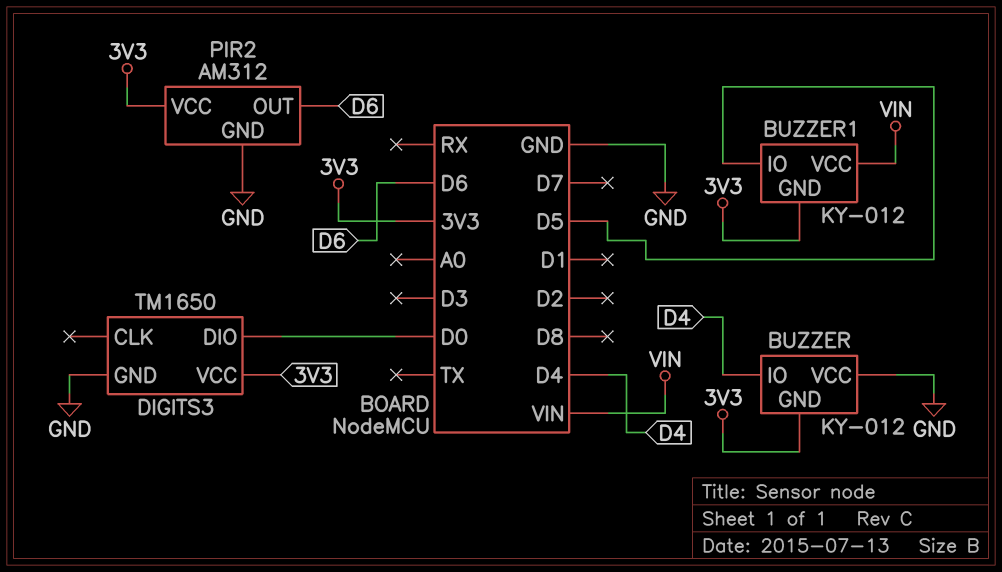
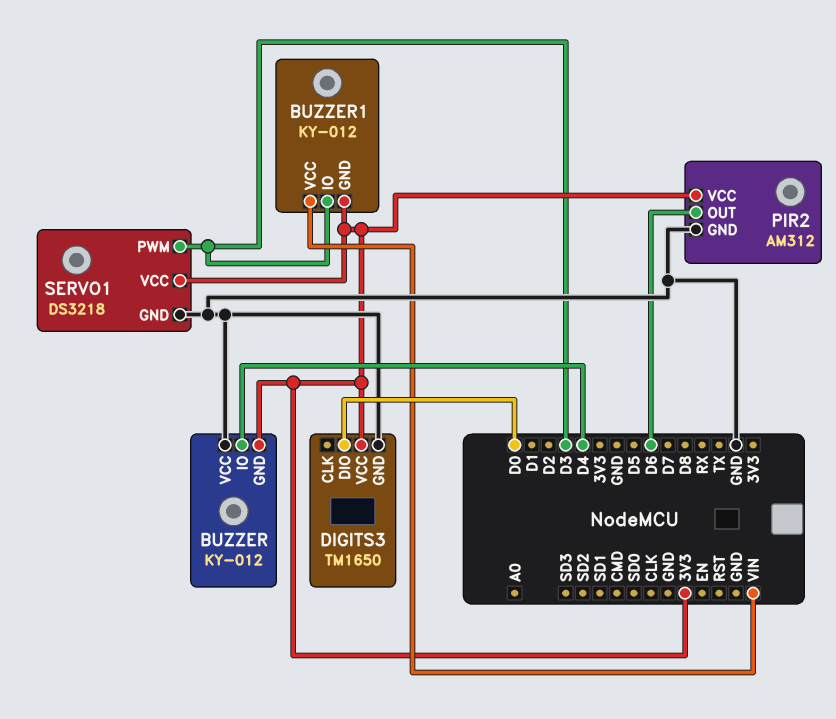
BUZZER1 pin IO: D5 -> D3
SERVO1: none -> DS3218
SERVO1 pin GND: none -> GND
SERVO1 pin PWM: none -> D3
SERVO1 pin VCC: none -> 3V3

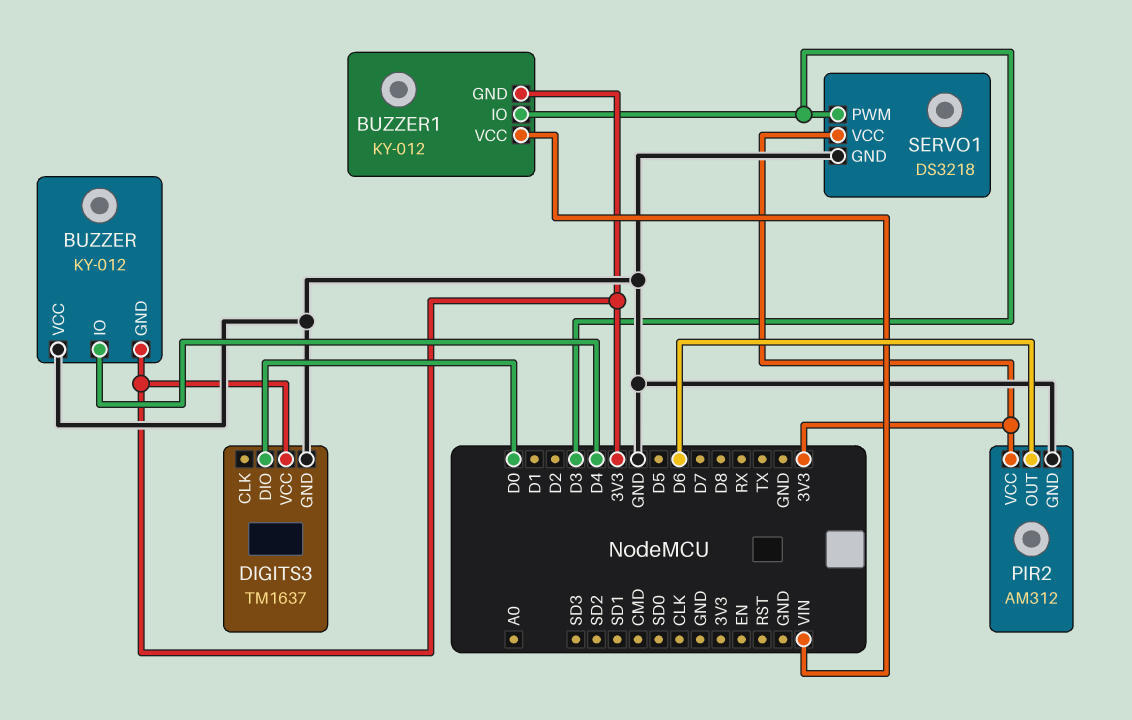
DIGITS3: TM1650 -> TM1637

